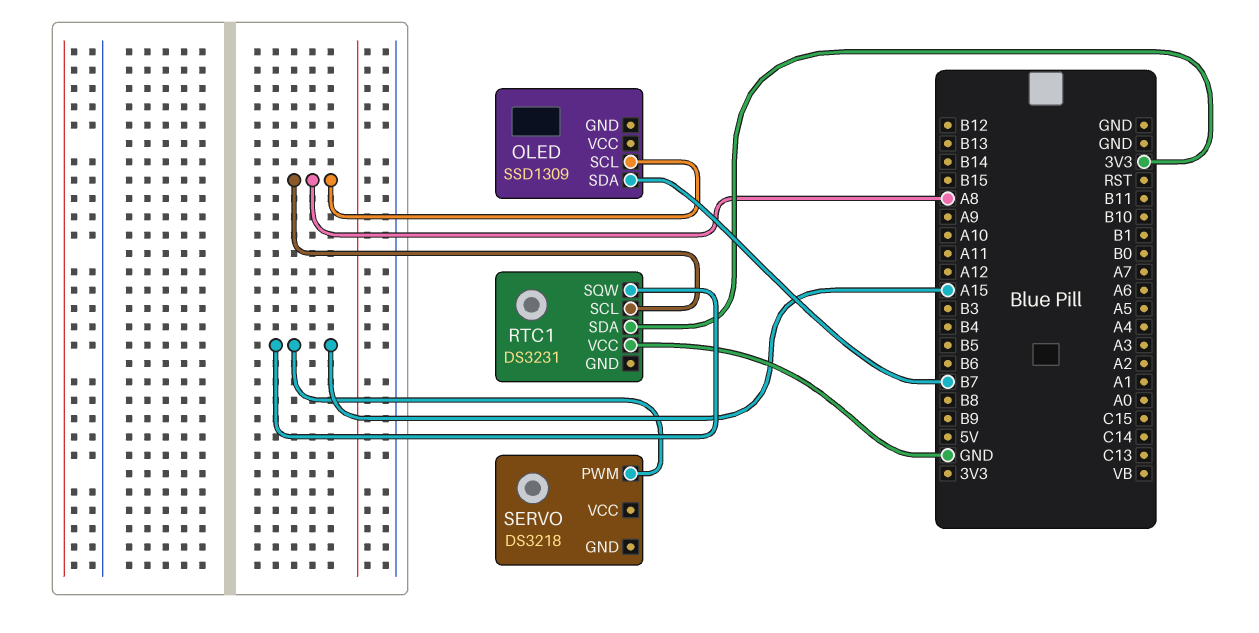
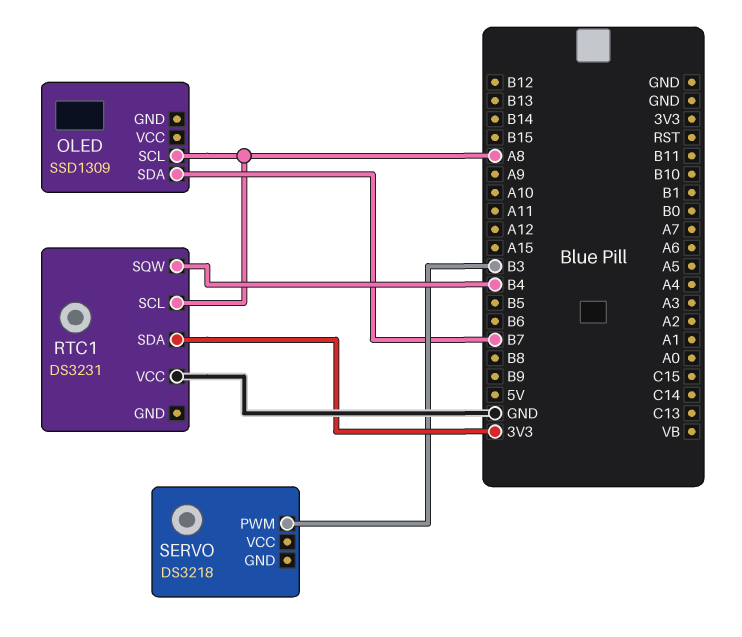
RTC1 pin SQW: A15 -> B4
SERVO pin PWM: A15 -> B3

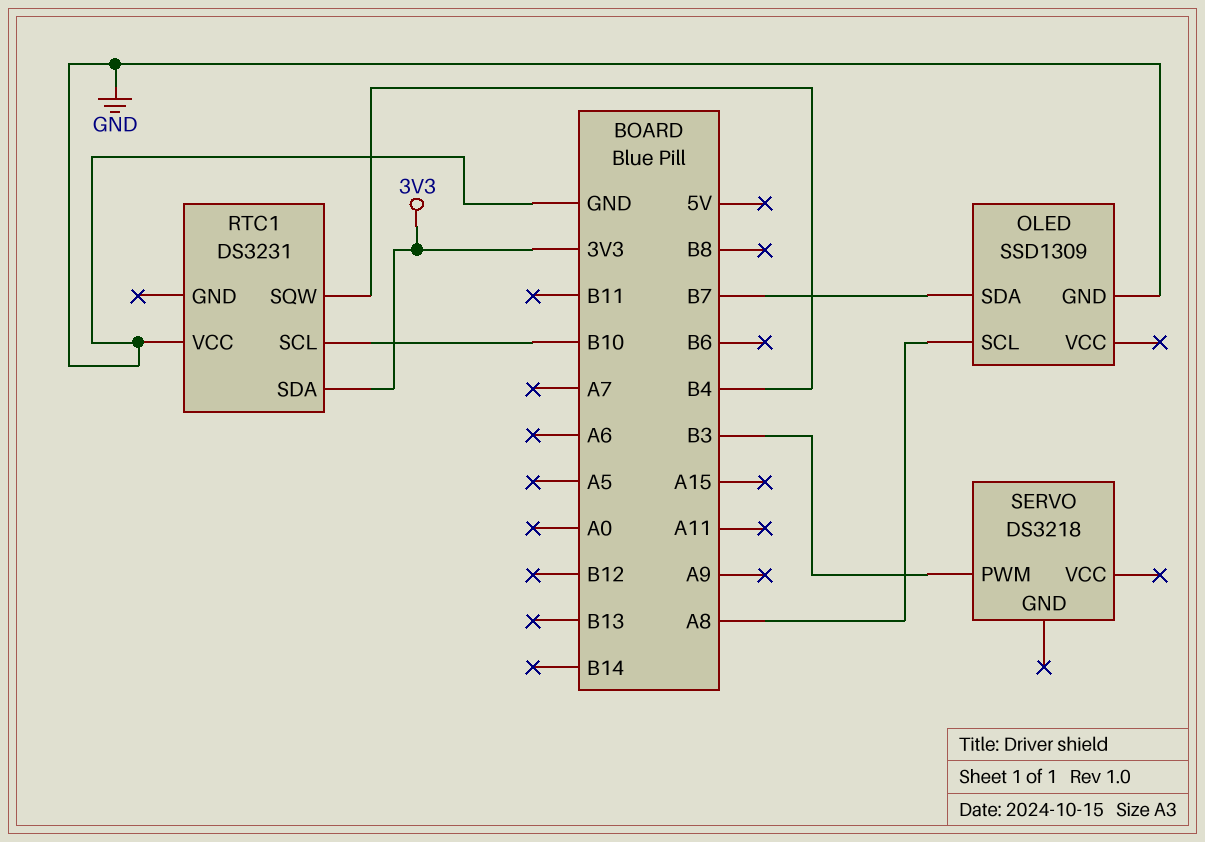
OLED pin GND: none -> GND
RTC1 pin SCL: A8 -> B10

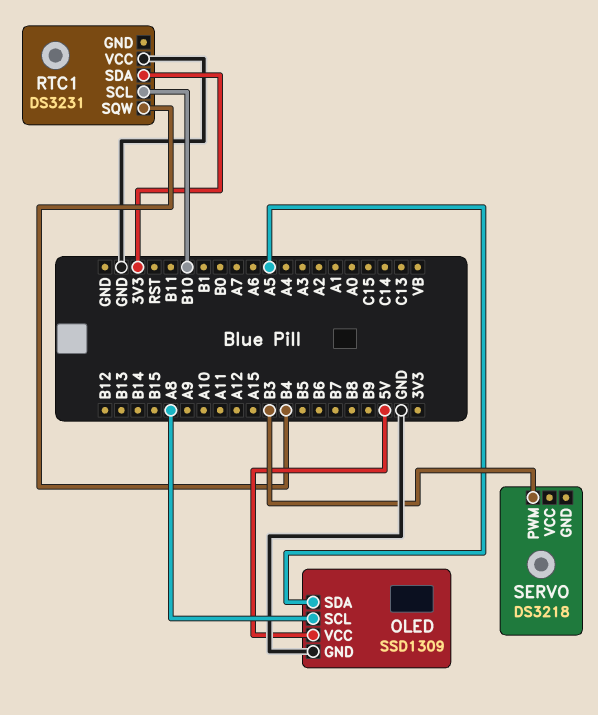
OLED pin SDA: B7 -> A5
OLED pin VCC: none -> 5V

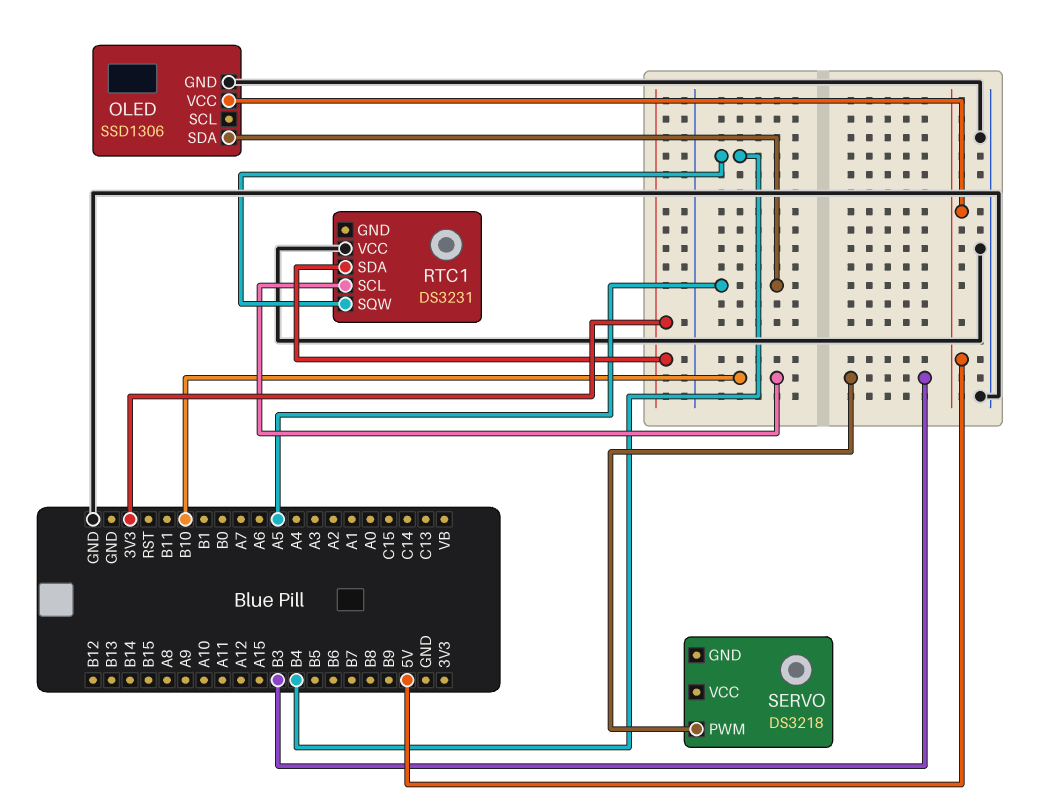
OLED: SSD1309 -> SSD1306
OLED pin SCL: A8 -> none

